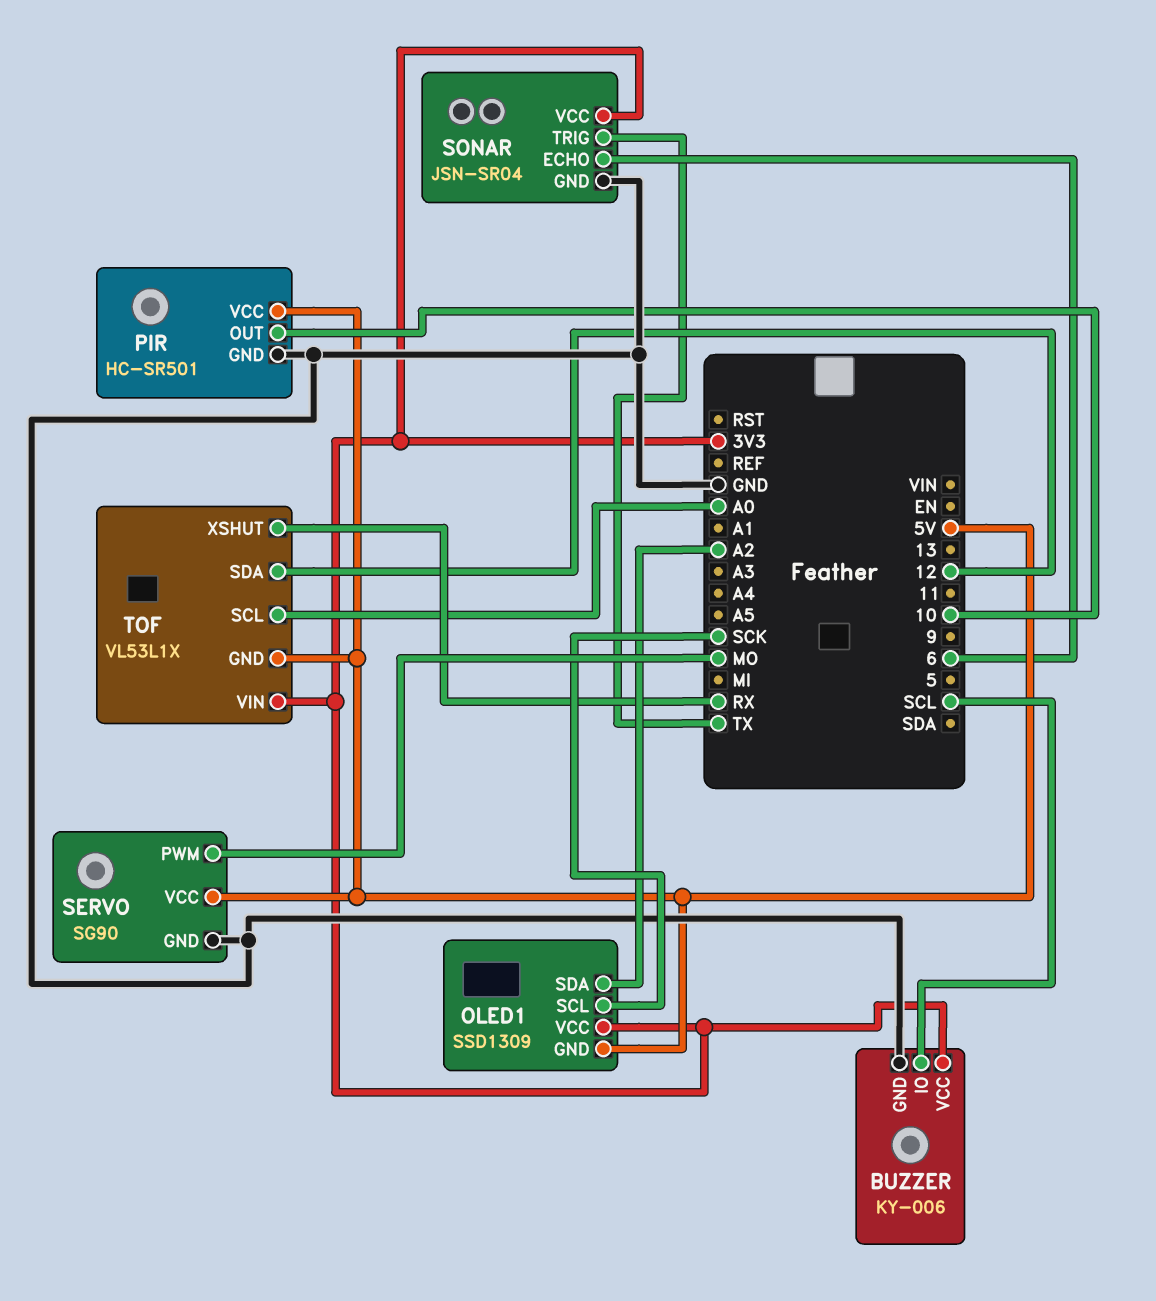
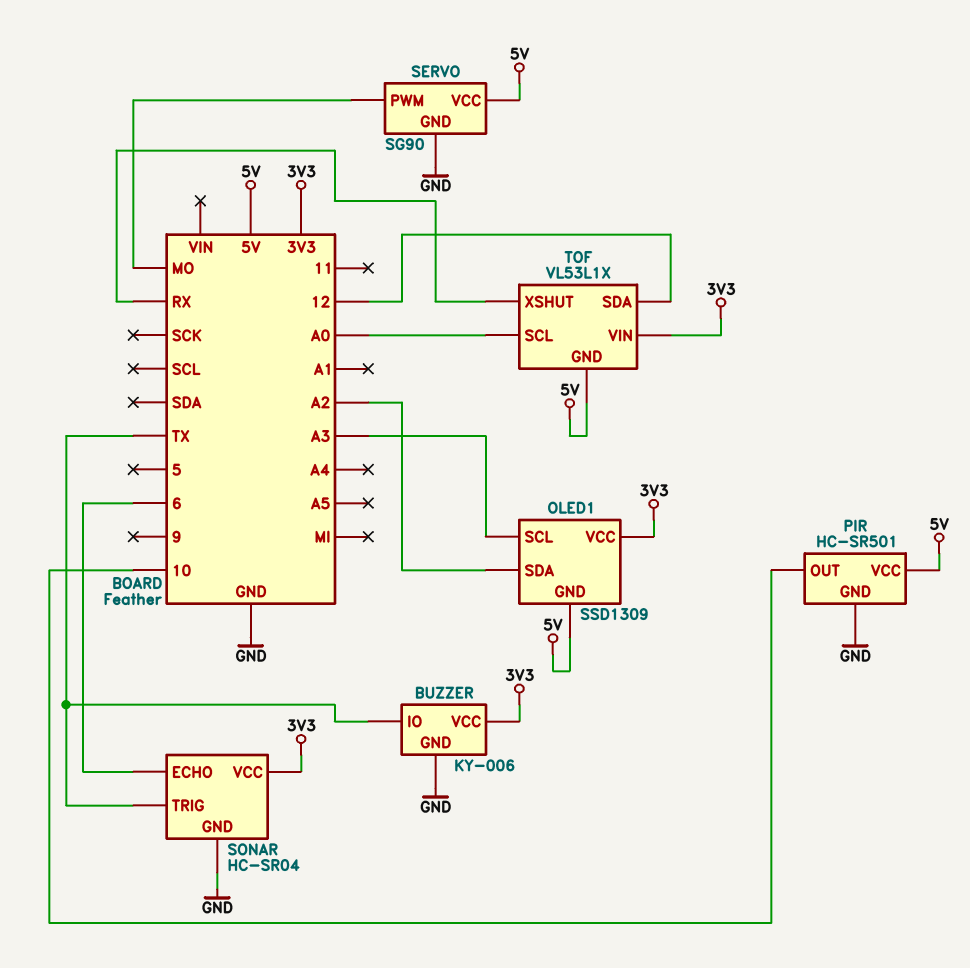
BUZZER pin IO: SCL -> TX
OLED1 pin SCL: SCK -> A3
SONAR: JSN-SR04 -> HC-SR04

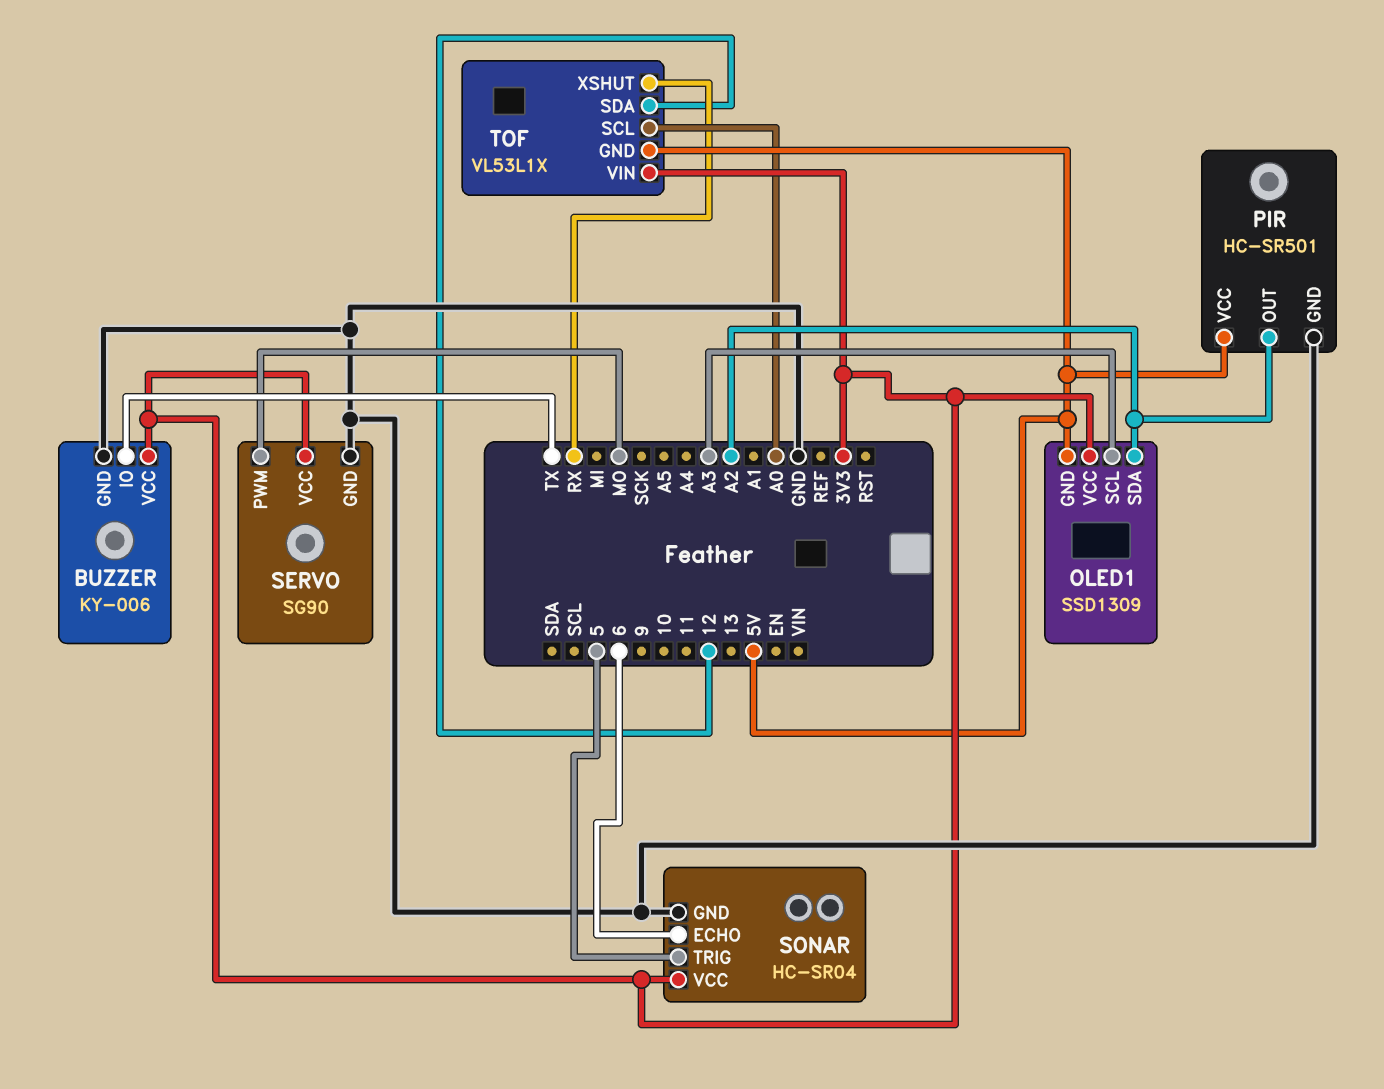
PIR pin OUT: 10 -> A2
SERVO pin VCC: 5V -> 3V3
SONAR pin TRIG: TX -> 5

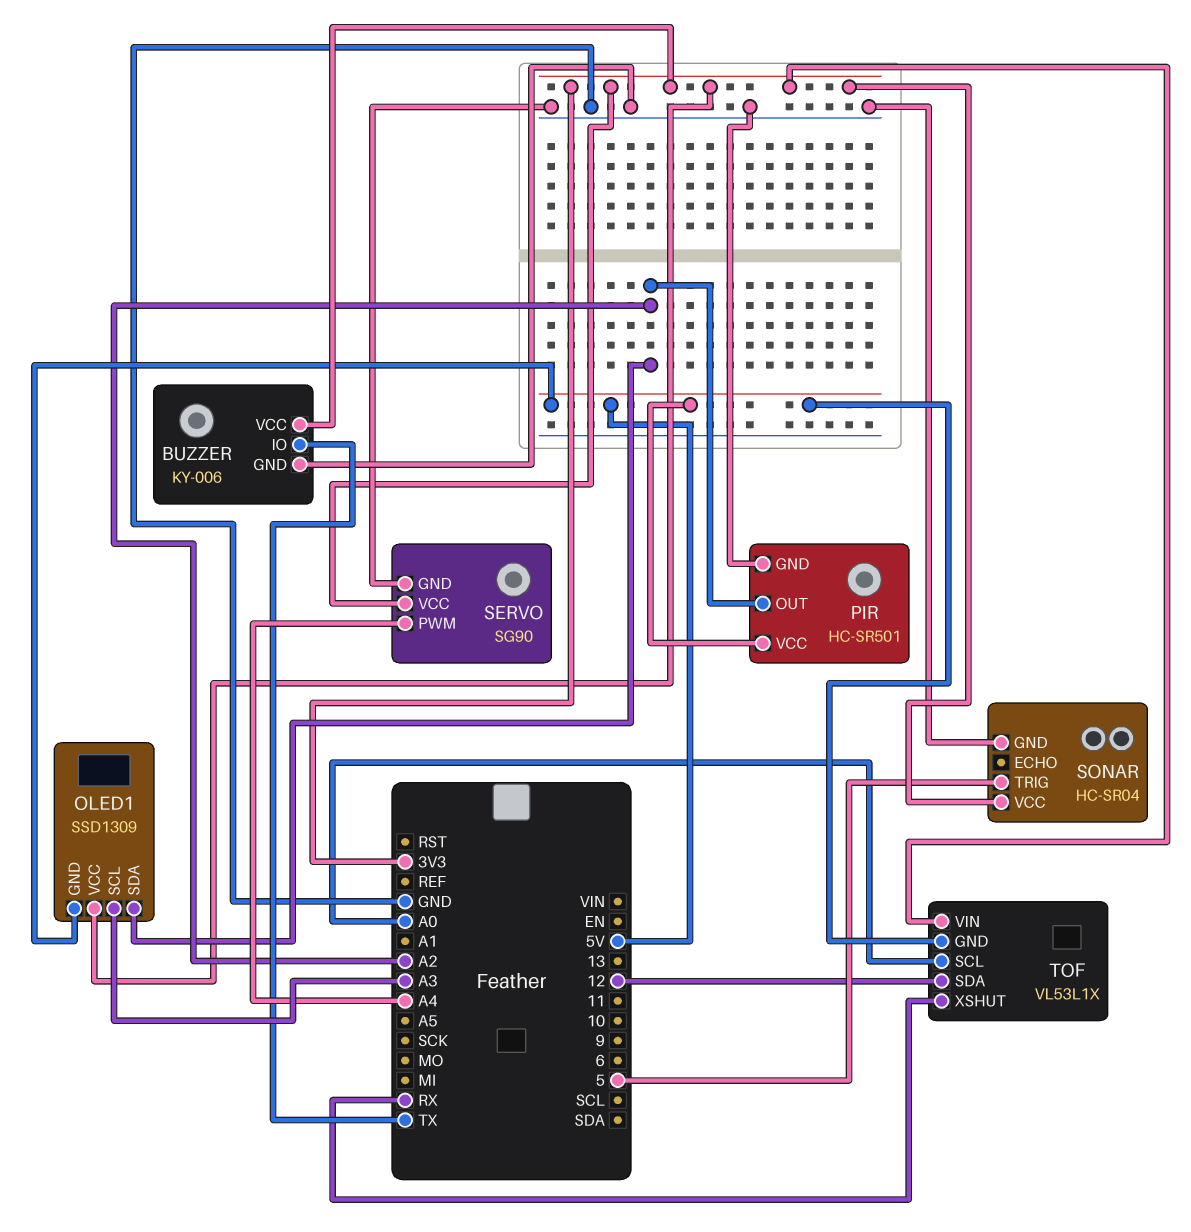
SERVO pin PWM: MO -> A4
SONAR pin ECHO: 6 -> none

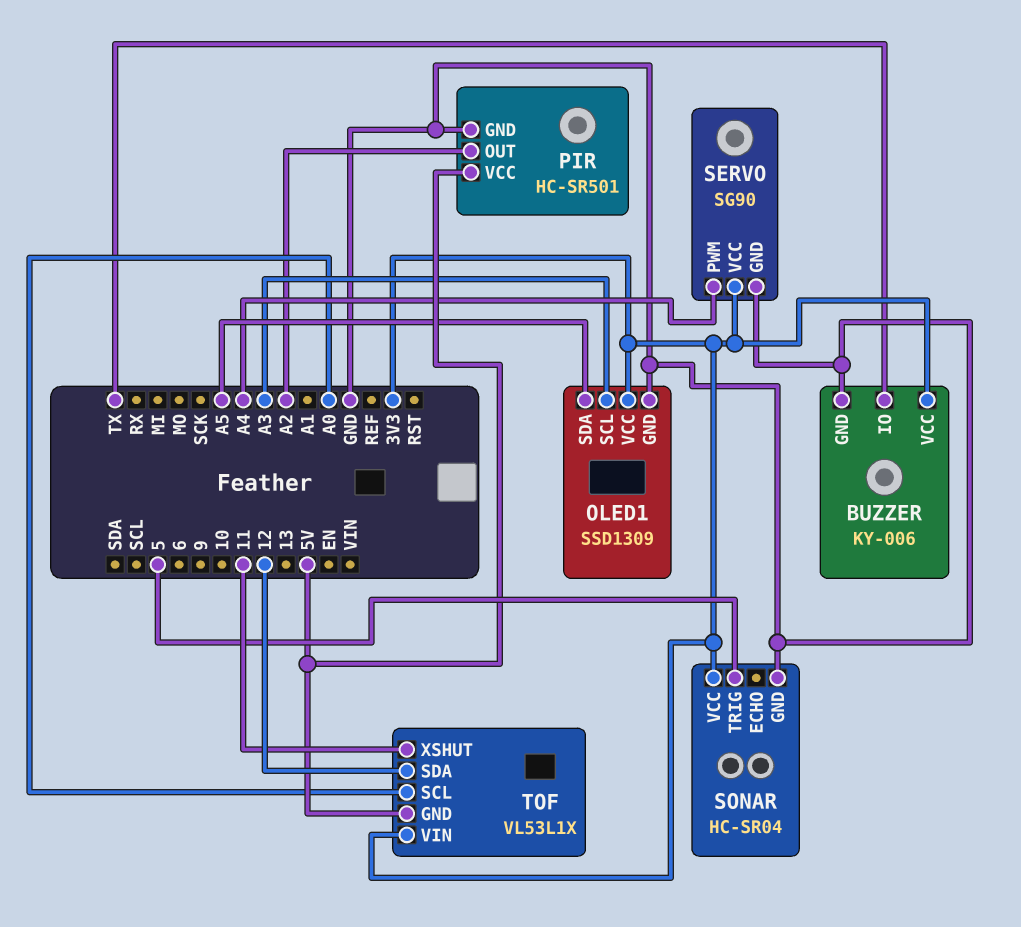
OLED1 pin GND: 5V -> GND
OLED1 pin SDA: A2 -> A5
TOF pin XSHUT: RX -> 11

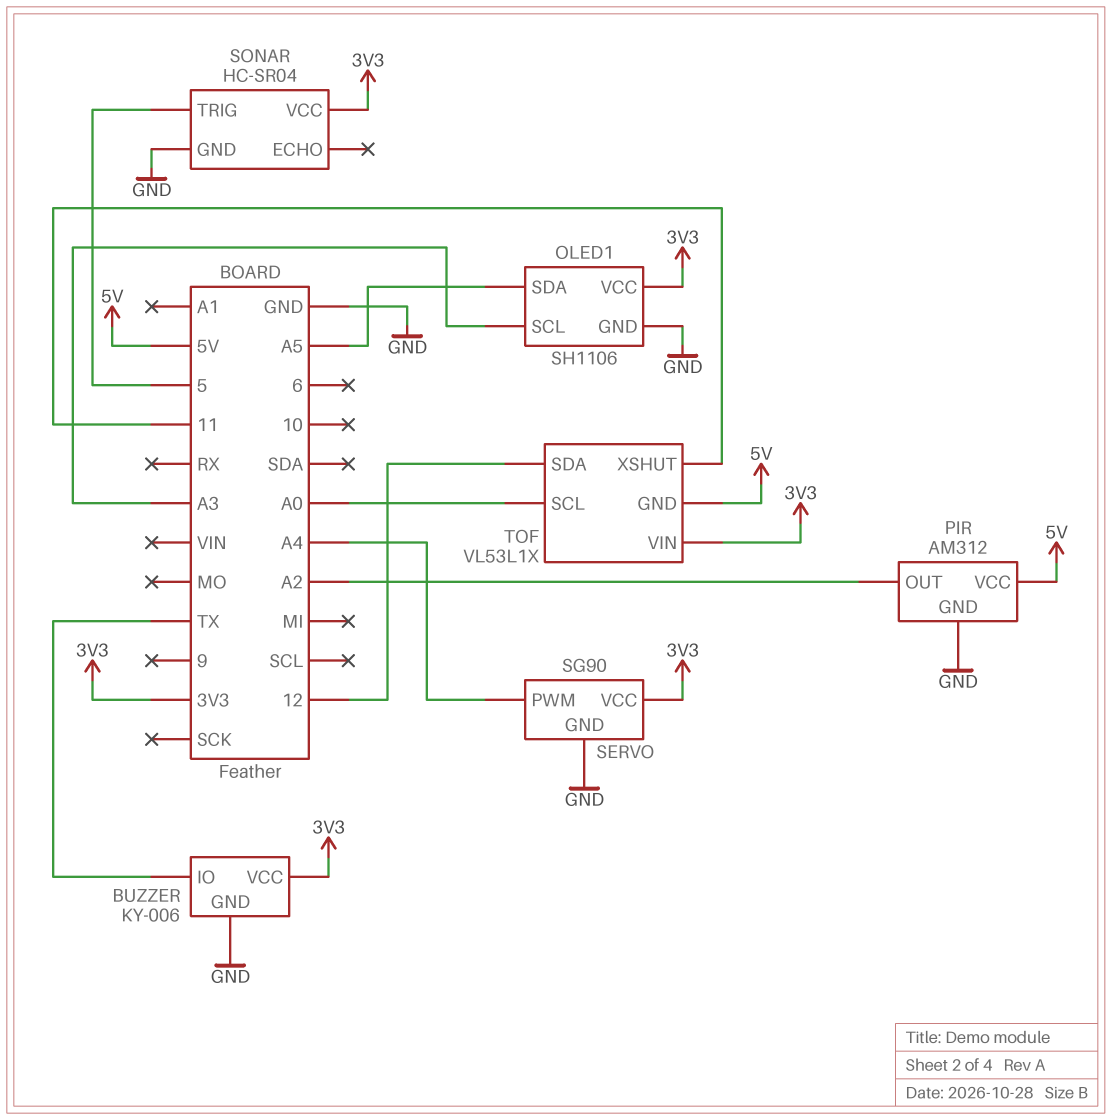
OLED1: SSD1309 -> SH1106
PIR: HC-SR501 -> AM312

